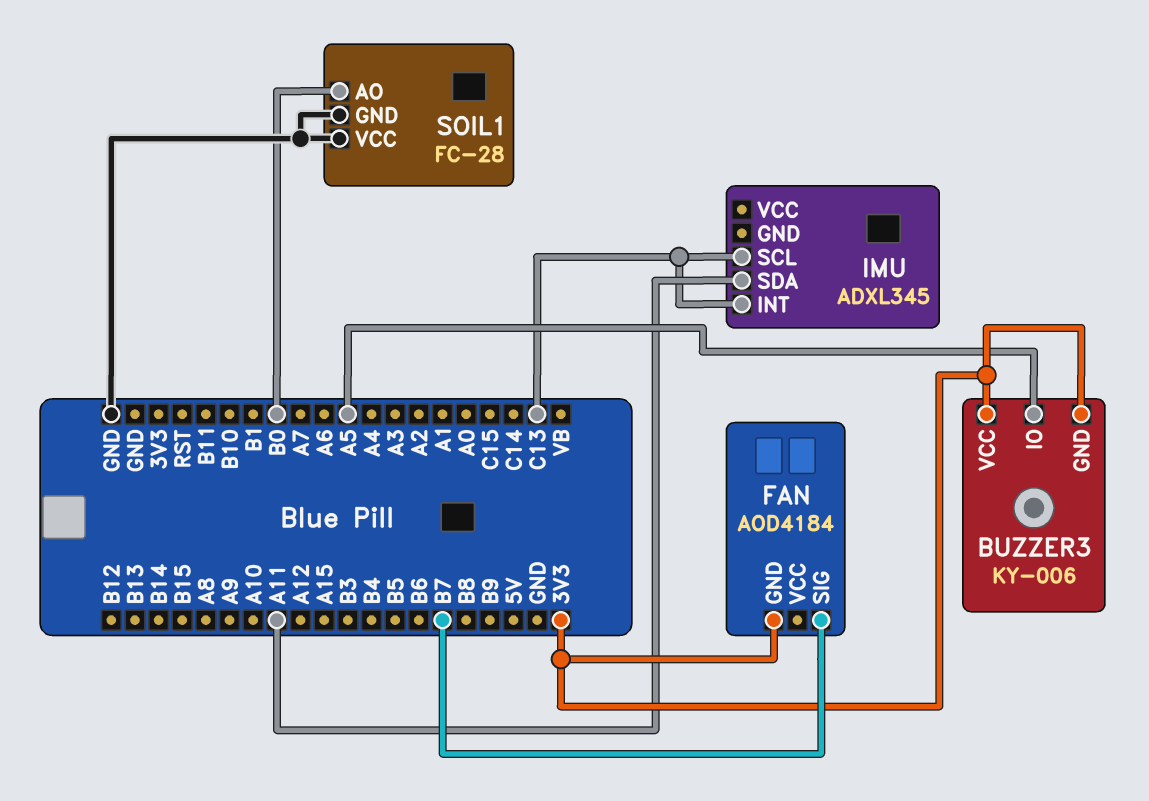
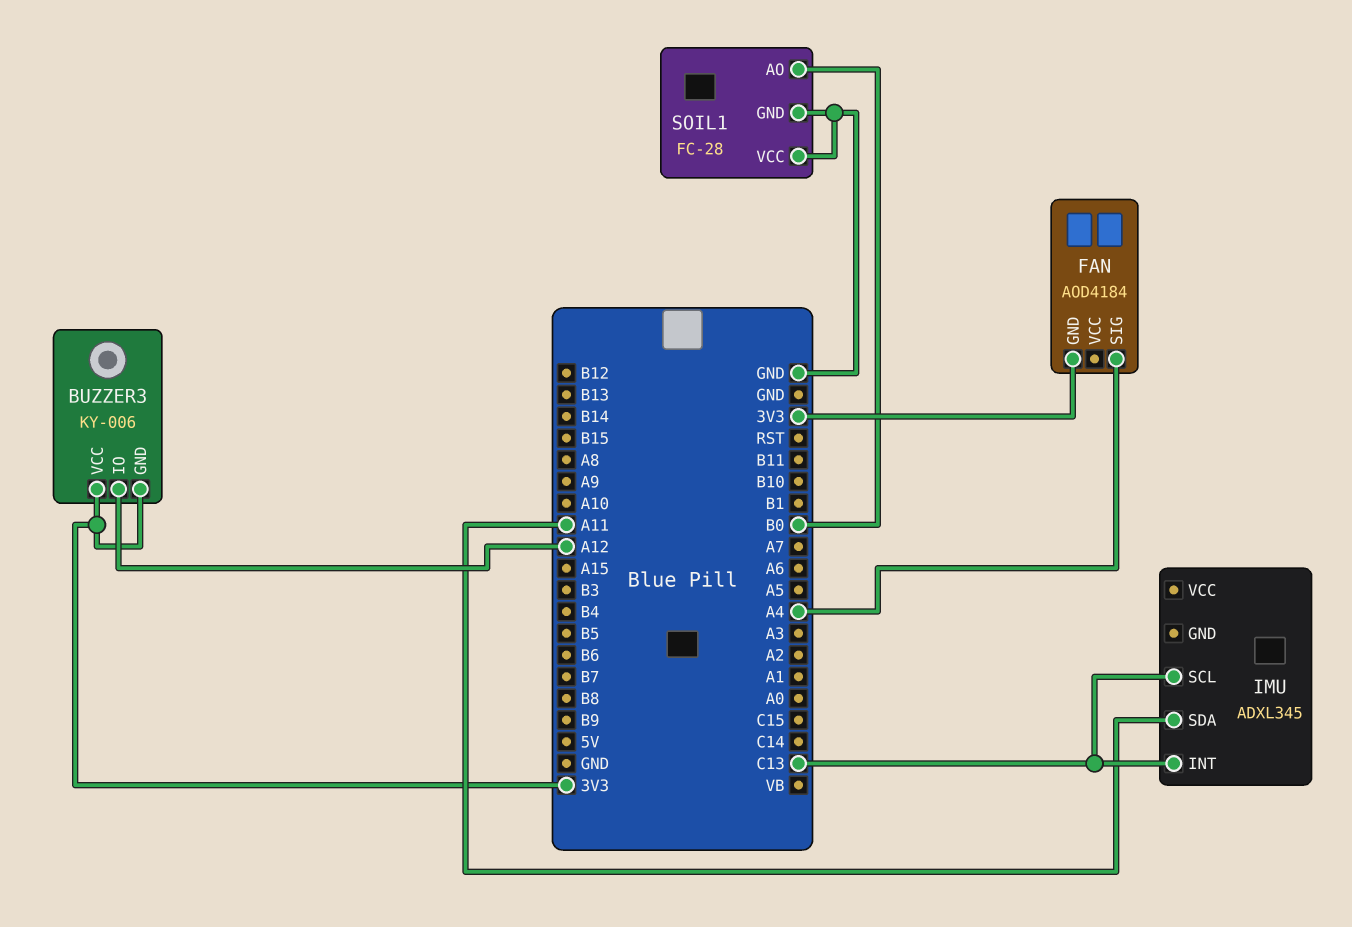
BUZZER3 pin IO: A5 -> A12
FAN pin SIG: B7 -> A4

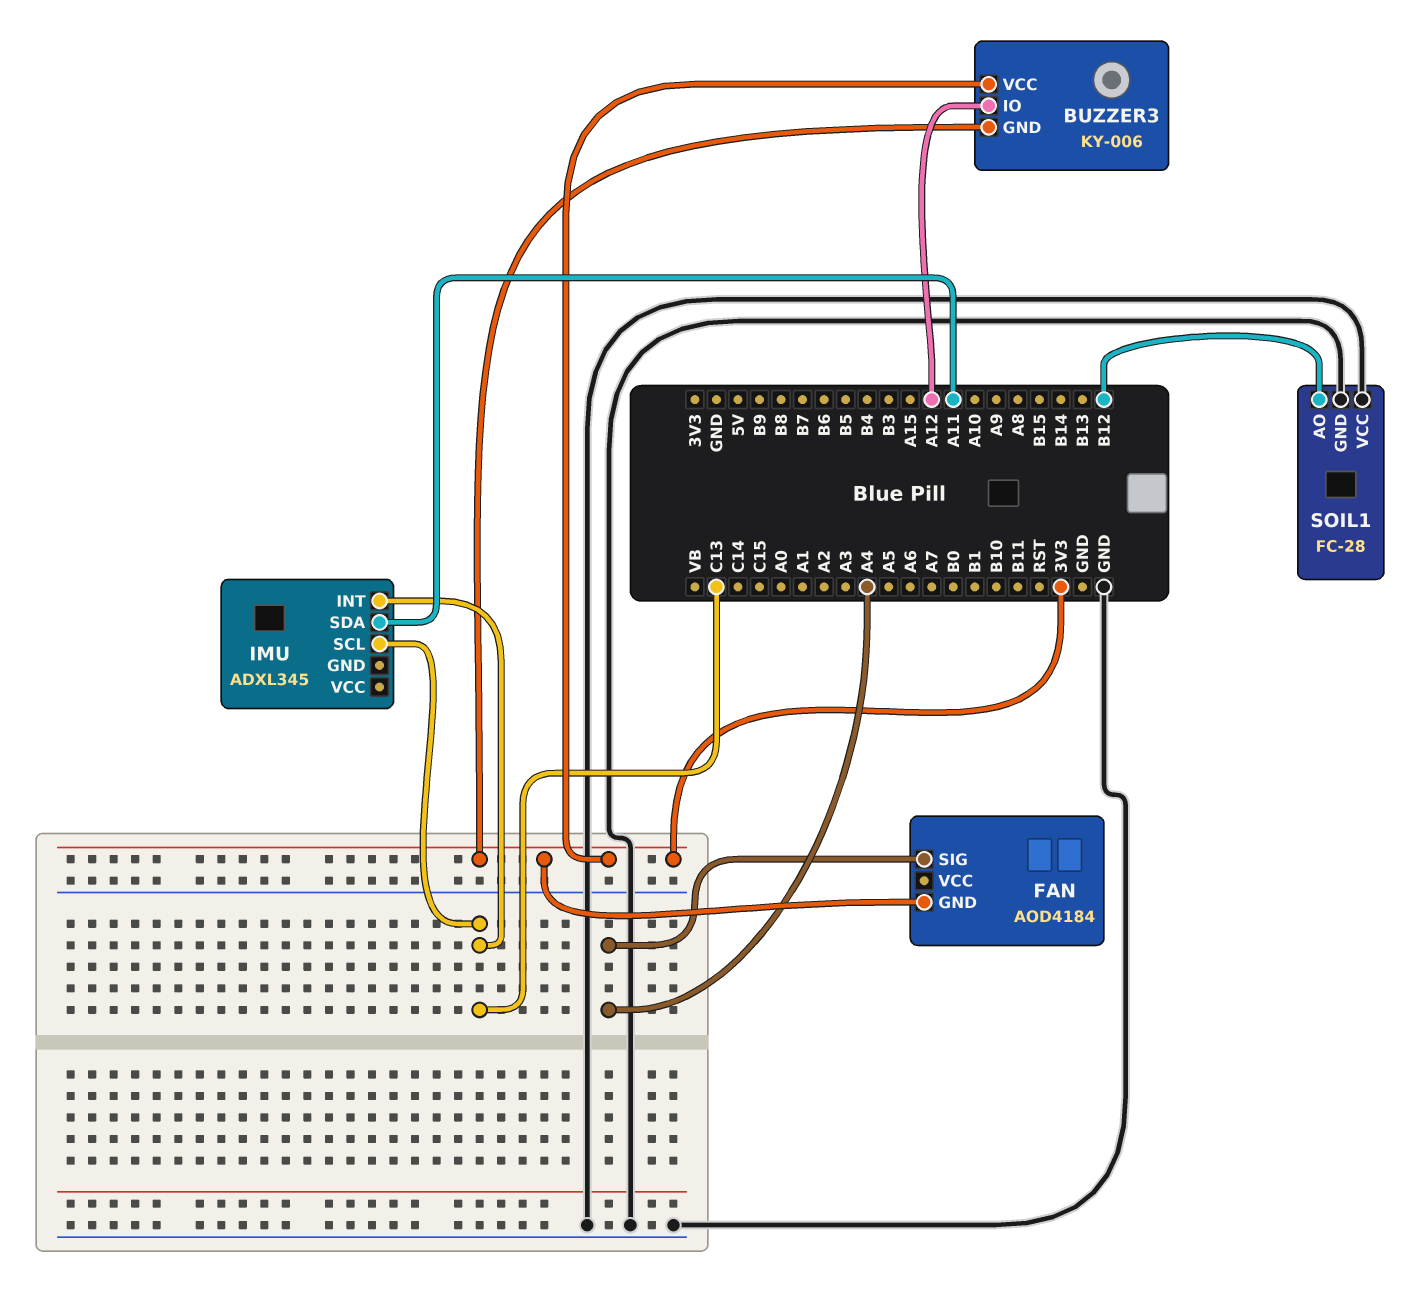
SOIL1 pin AO: B0 -> B12

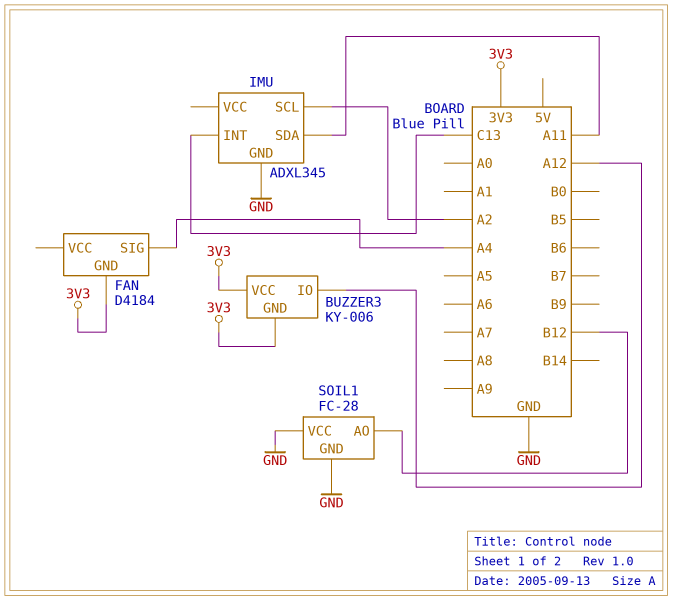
FAN: AOD4184 -> D4184
IMU pin GND: none -> GND
IMU pin SCL: C13 -> A2

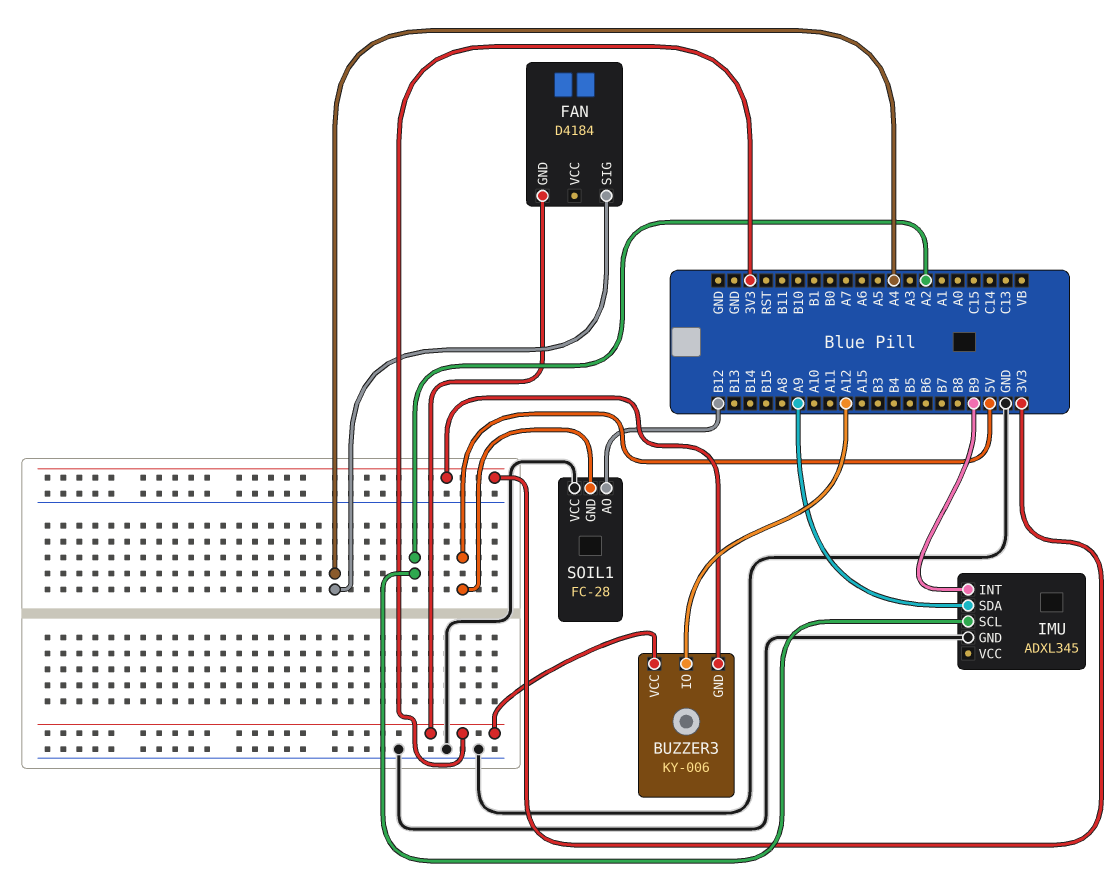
IMU pin INT: C13 -> B9
IMU pin SDA: A11 -> A9
SOIL1 pin GND: GND -> 5V

